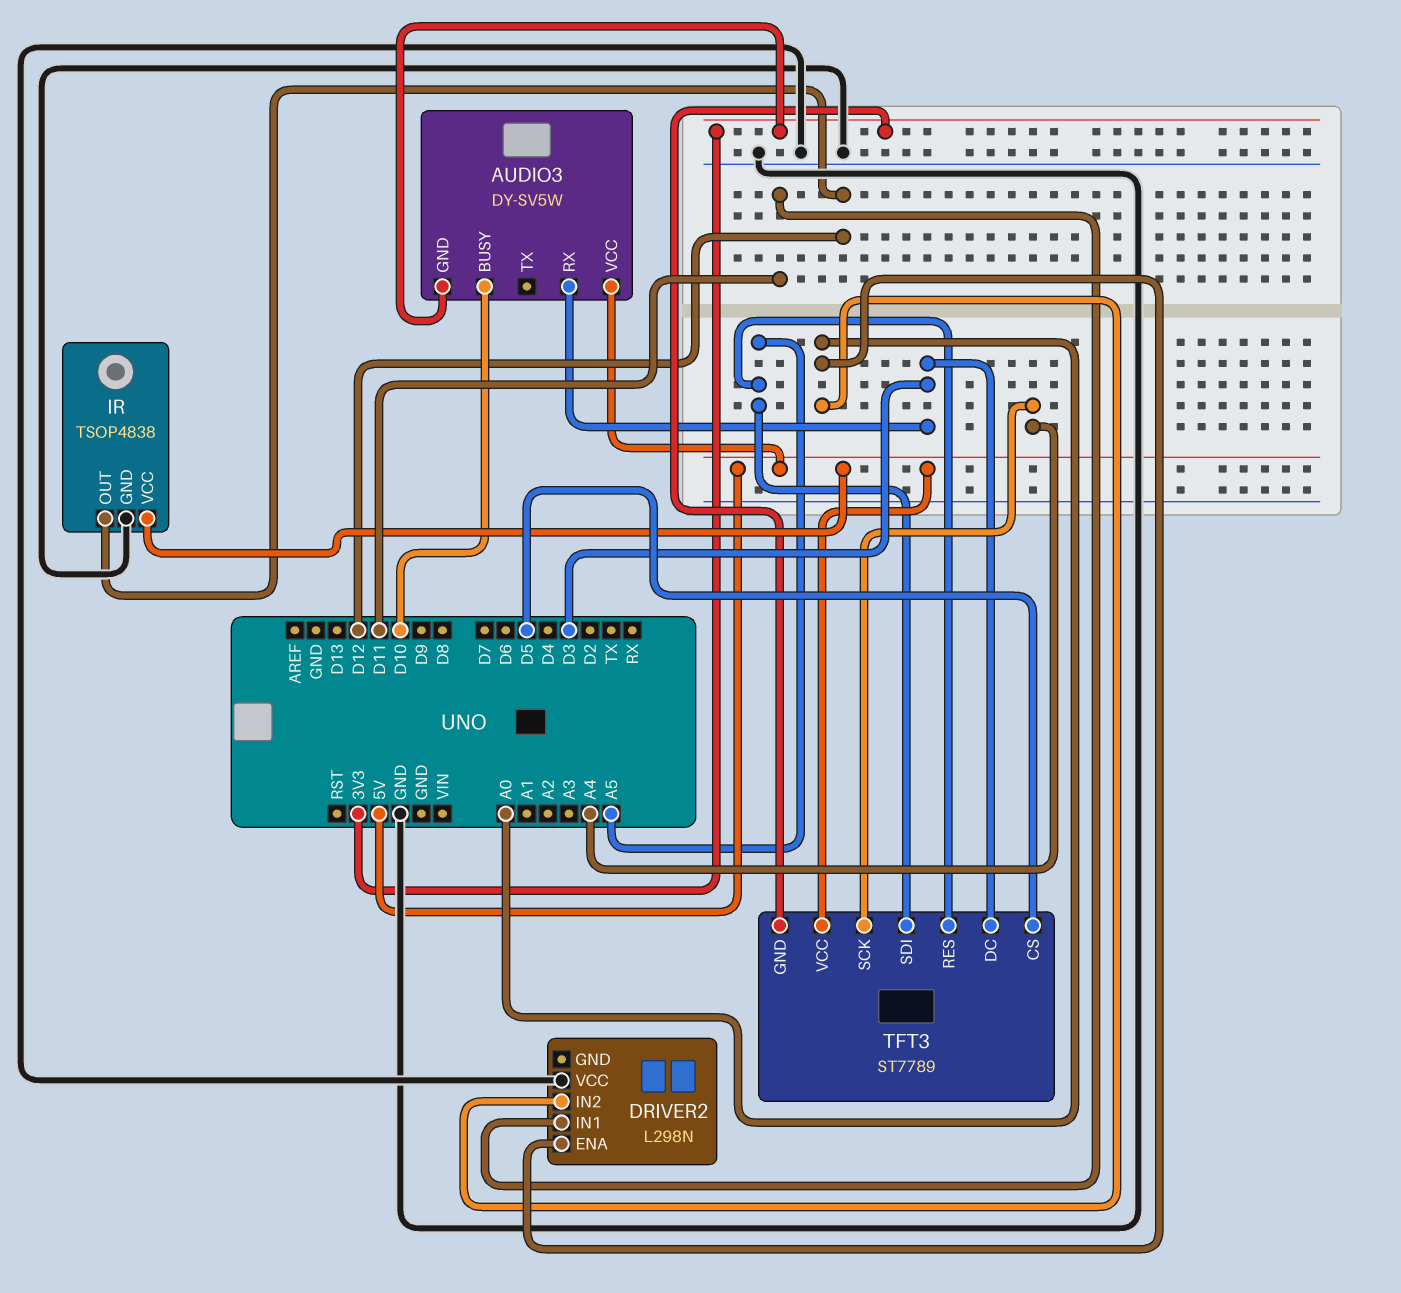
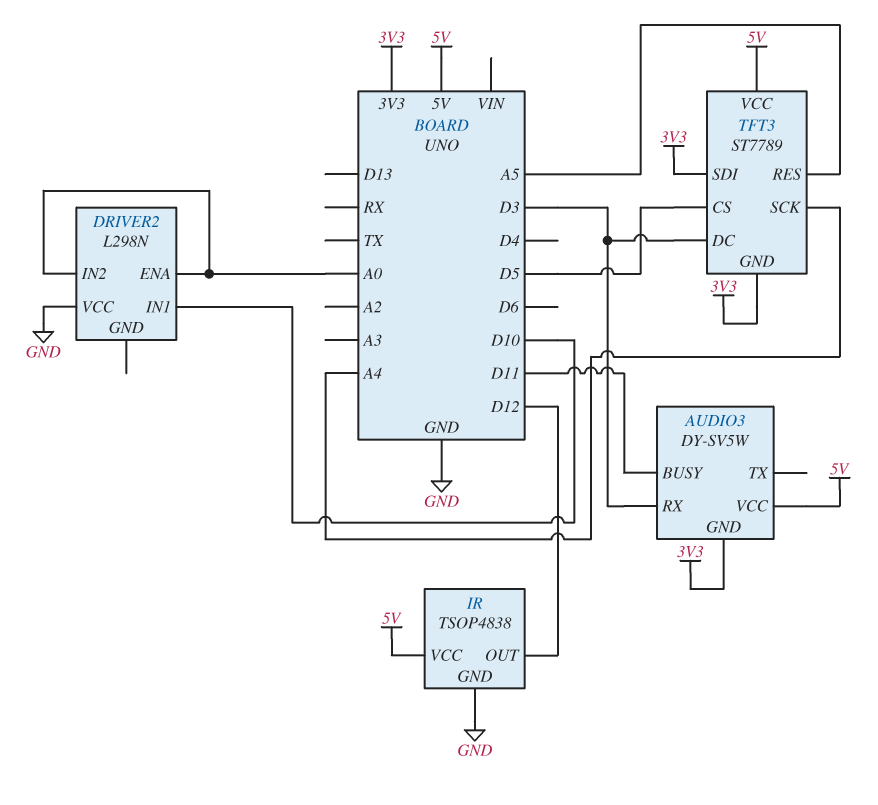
AUDIO3 pin BUSY: D10 -> D11
DRIVER2 pin IN1: D11 -> D10
TFT3 pin SDI: A5 -> 3V3

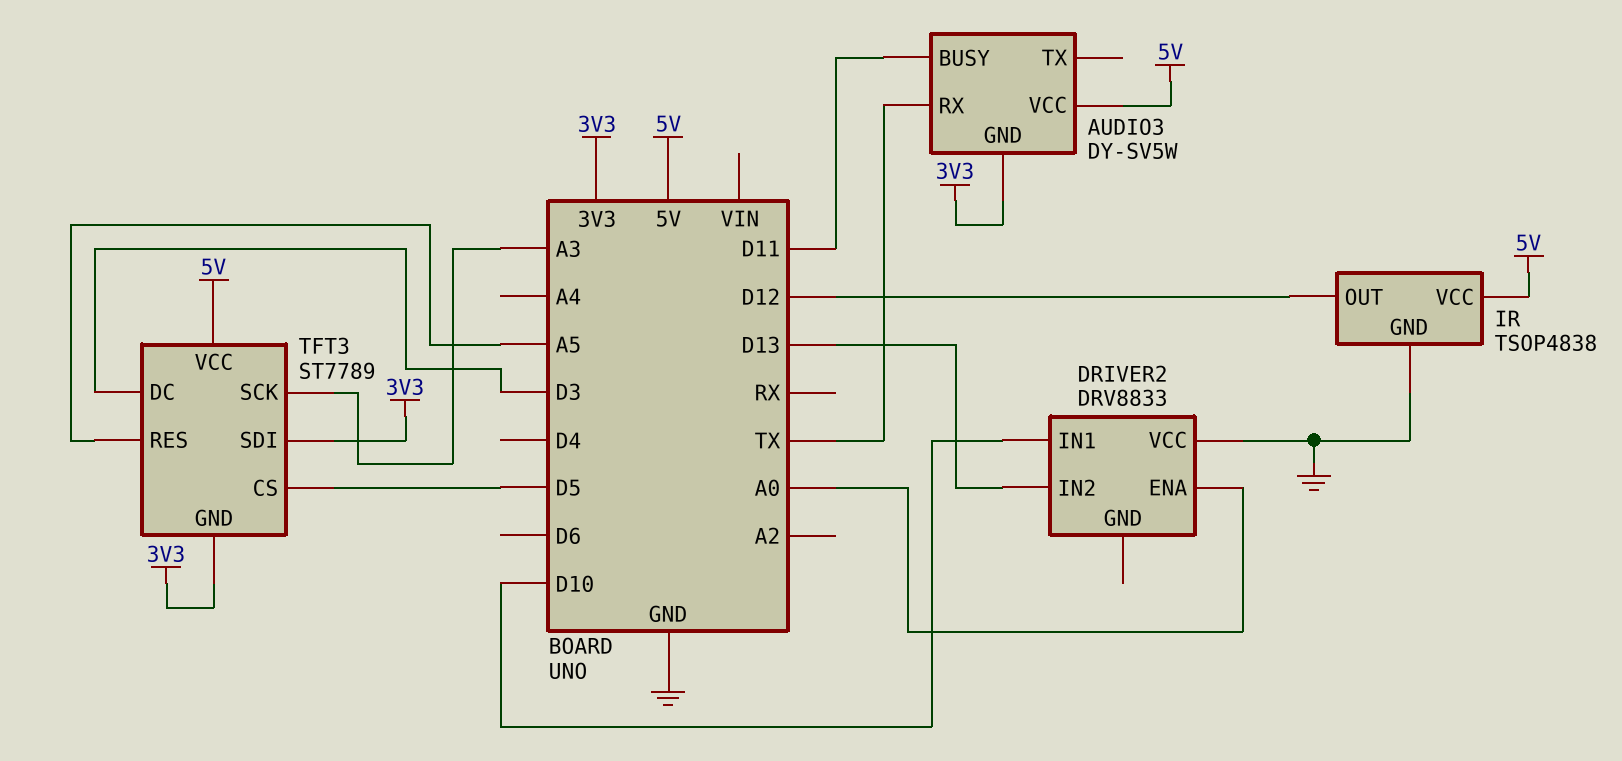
AUDIO3 pin RX: D3 -> TX
DRIVER2: L298N -> DRV8833
DRIVER2 pin IN2: A0 -> D13
TFT3 pin SCK: A4 -> A3

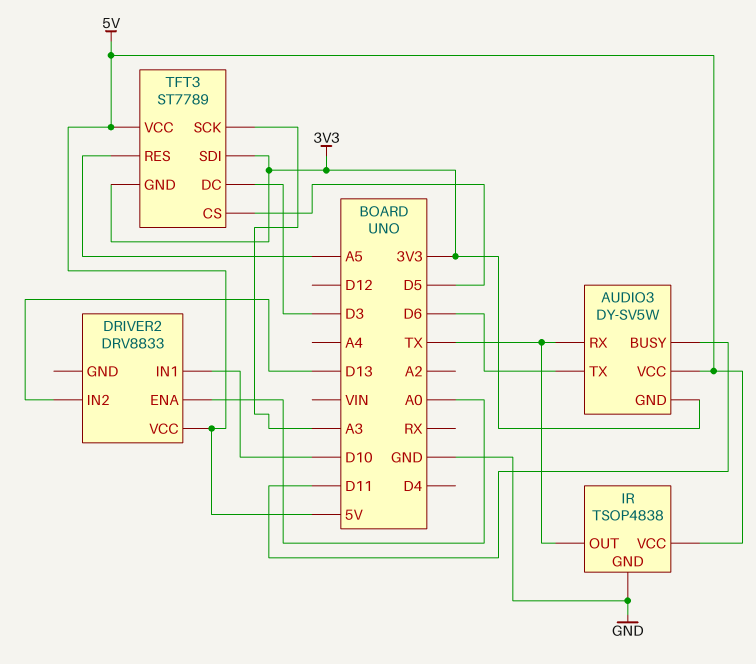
AUDIO3 pin TX: none -> D6
DRIVER2 pin VCC: GND -> 5V
IR pin OUT: D12 -> TX

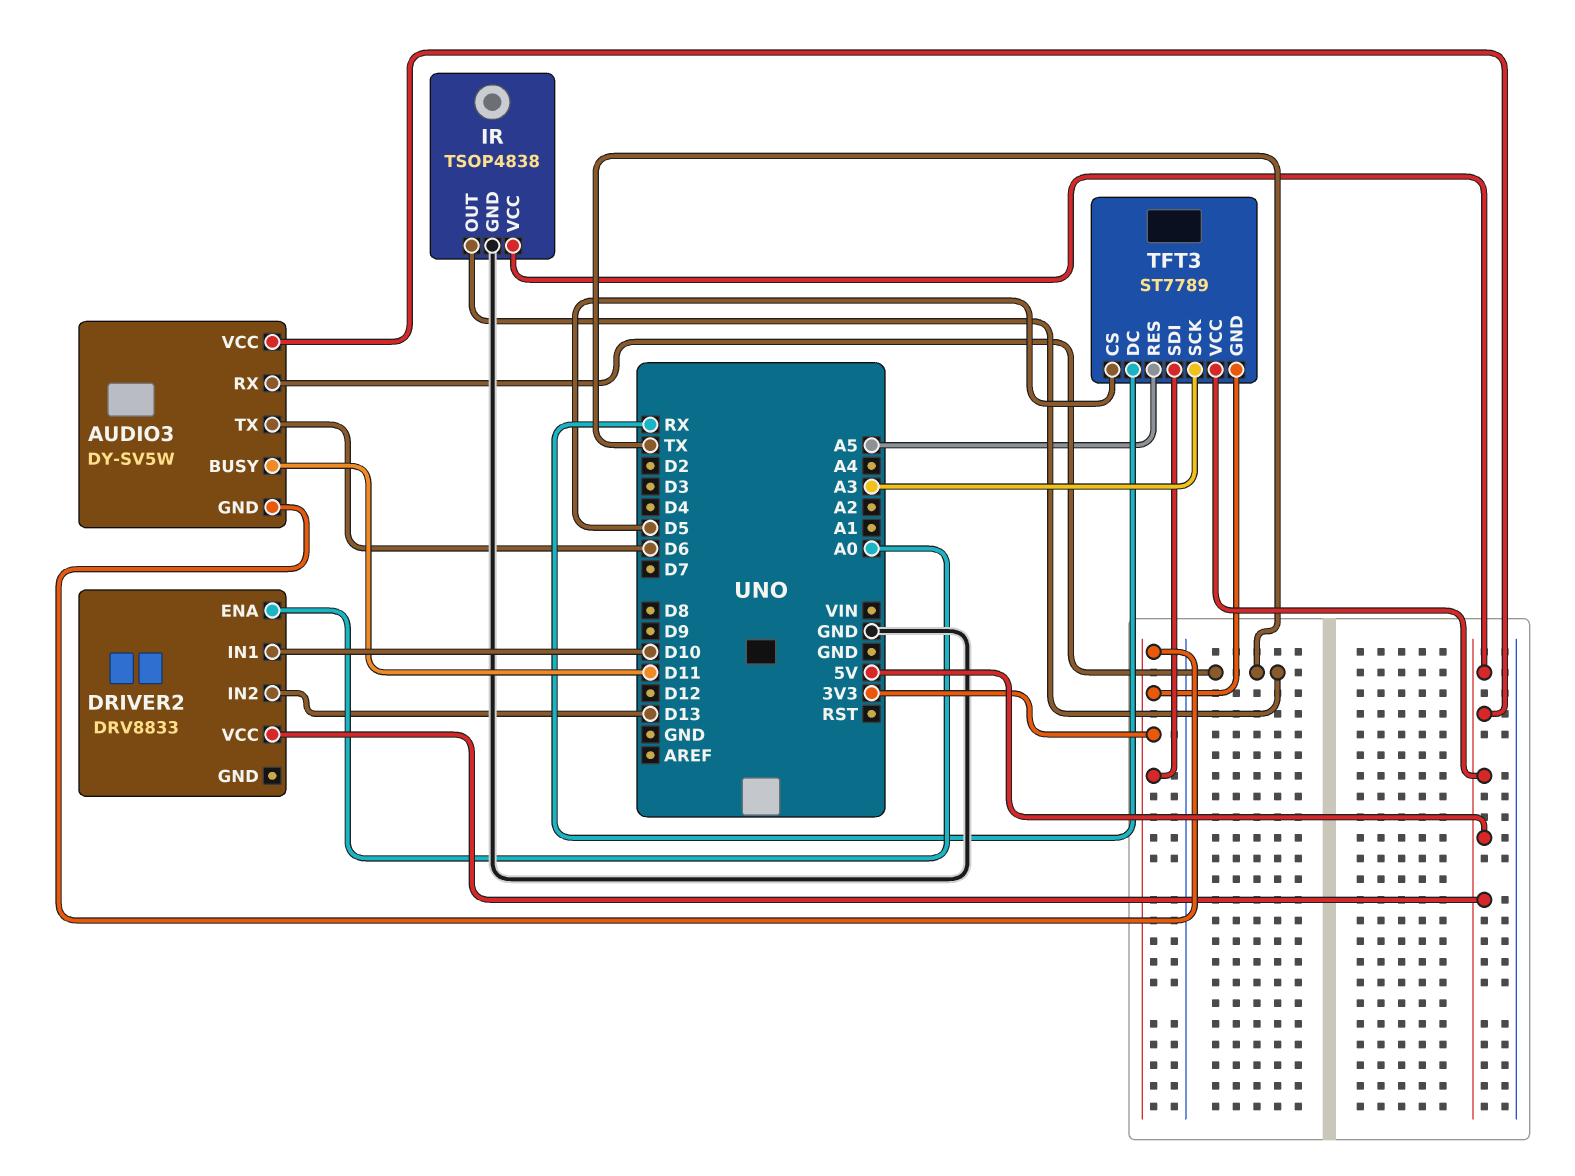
TFT3 pin DC: D3 -> RX

